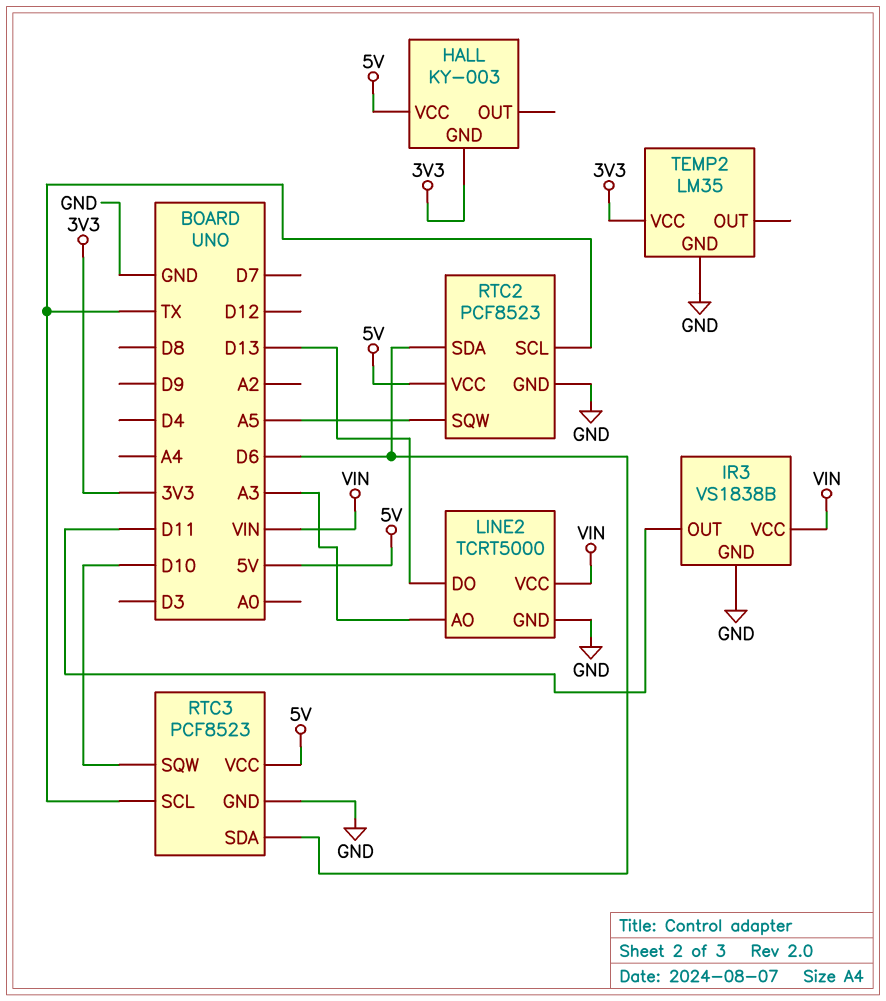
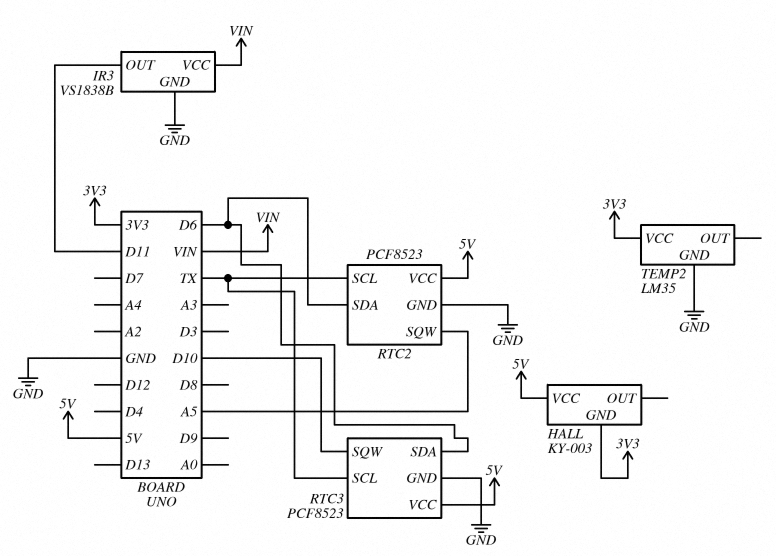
LINE2: TCRT5000 -> none
LINE2 pin AO: A3 -> none
LINE2 pin DO: D13 -> none
LINE2 pin GND: GND -> none
LINE2 pin VCC: VIN -> none

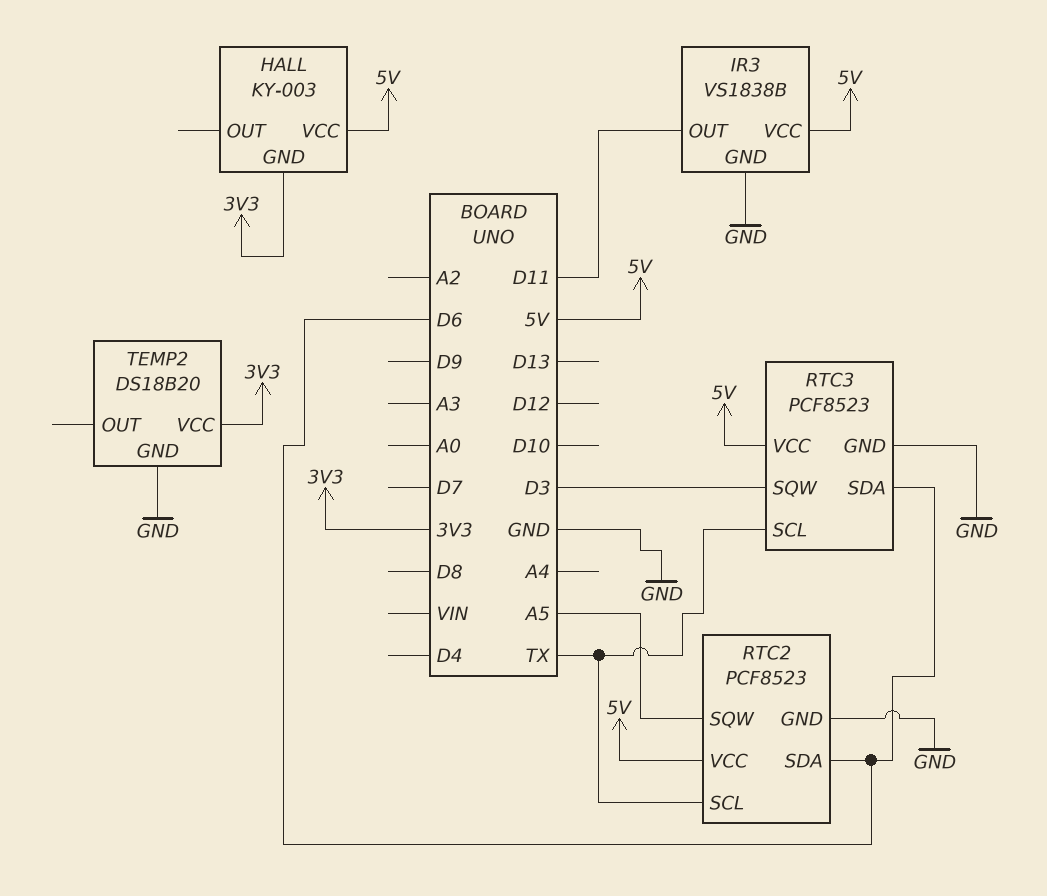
IR3 pin VCC: VIN -> 5V
RTC3 pin SQW: D10 -> D3
TEMP2: LM35 -> DS18B20

